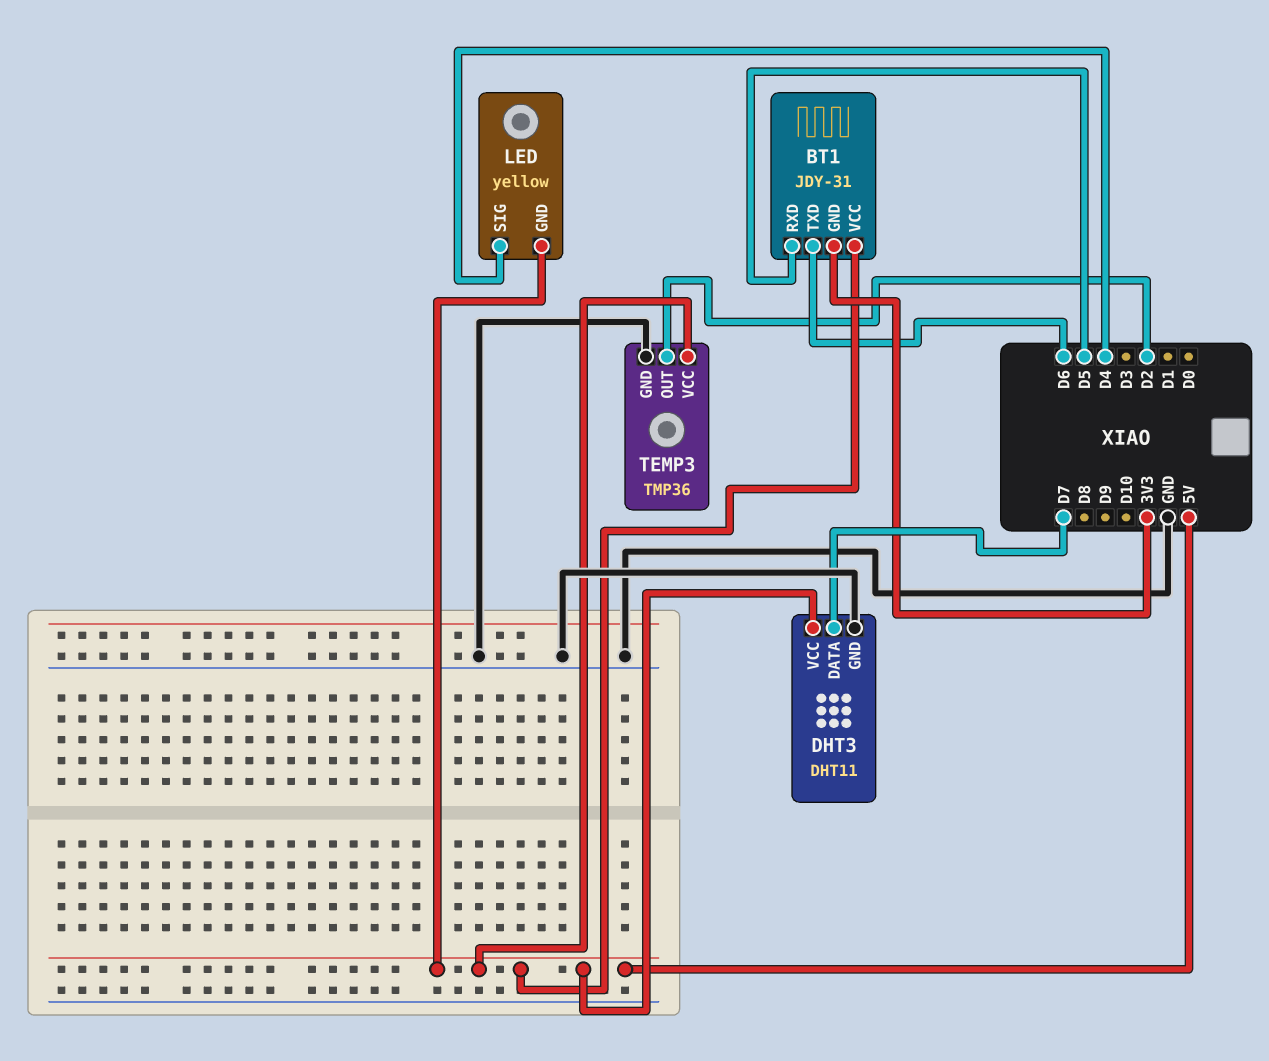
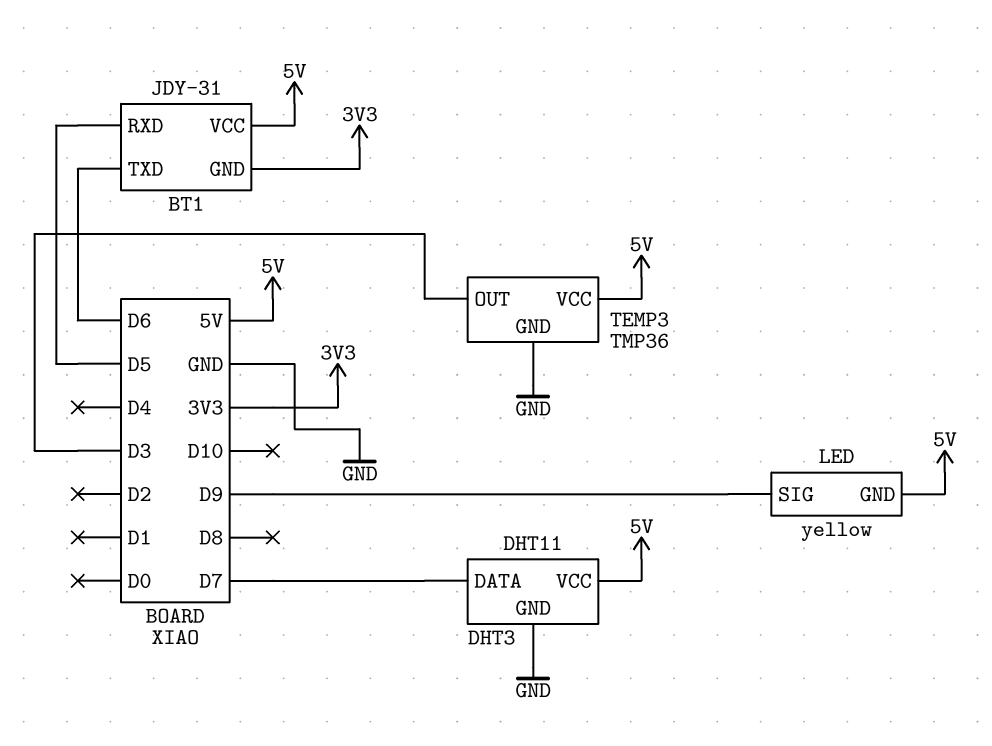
LED pin SIG: D4 -> D9
TEMP3 pin OUT: D2 -> D3

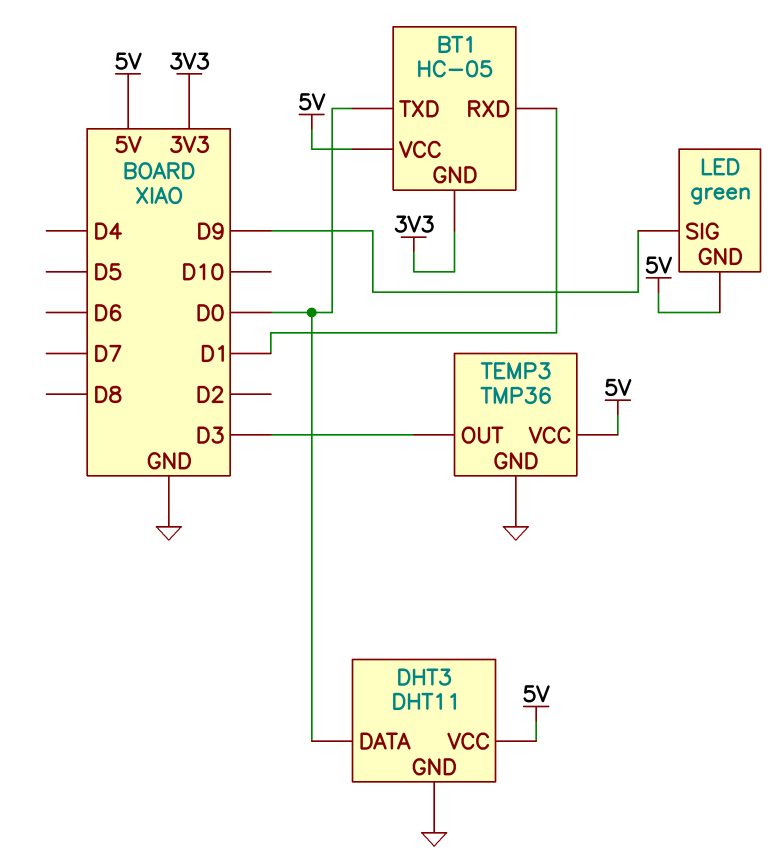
BT1: JDY-31 -> HC-05
BT1 pin RXD: D5 -> D1
BT1 pin TXD: D6 -> D0
DHT3 pin DATA: D7 -> D0
LED: yellow -> green

